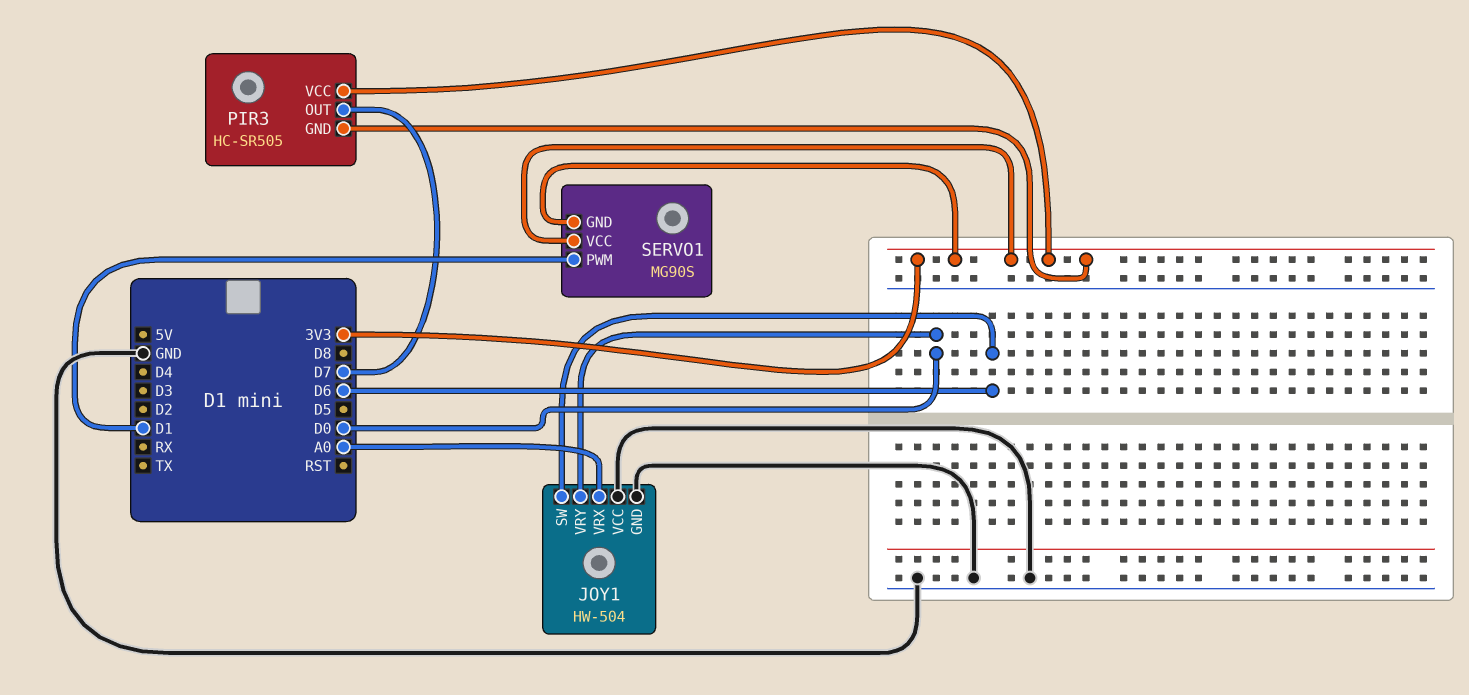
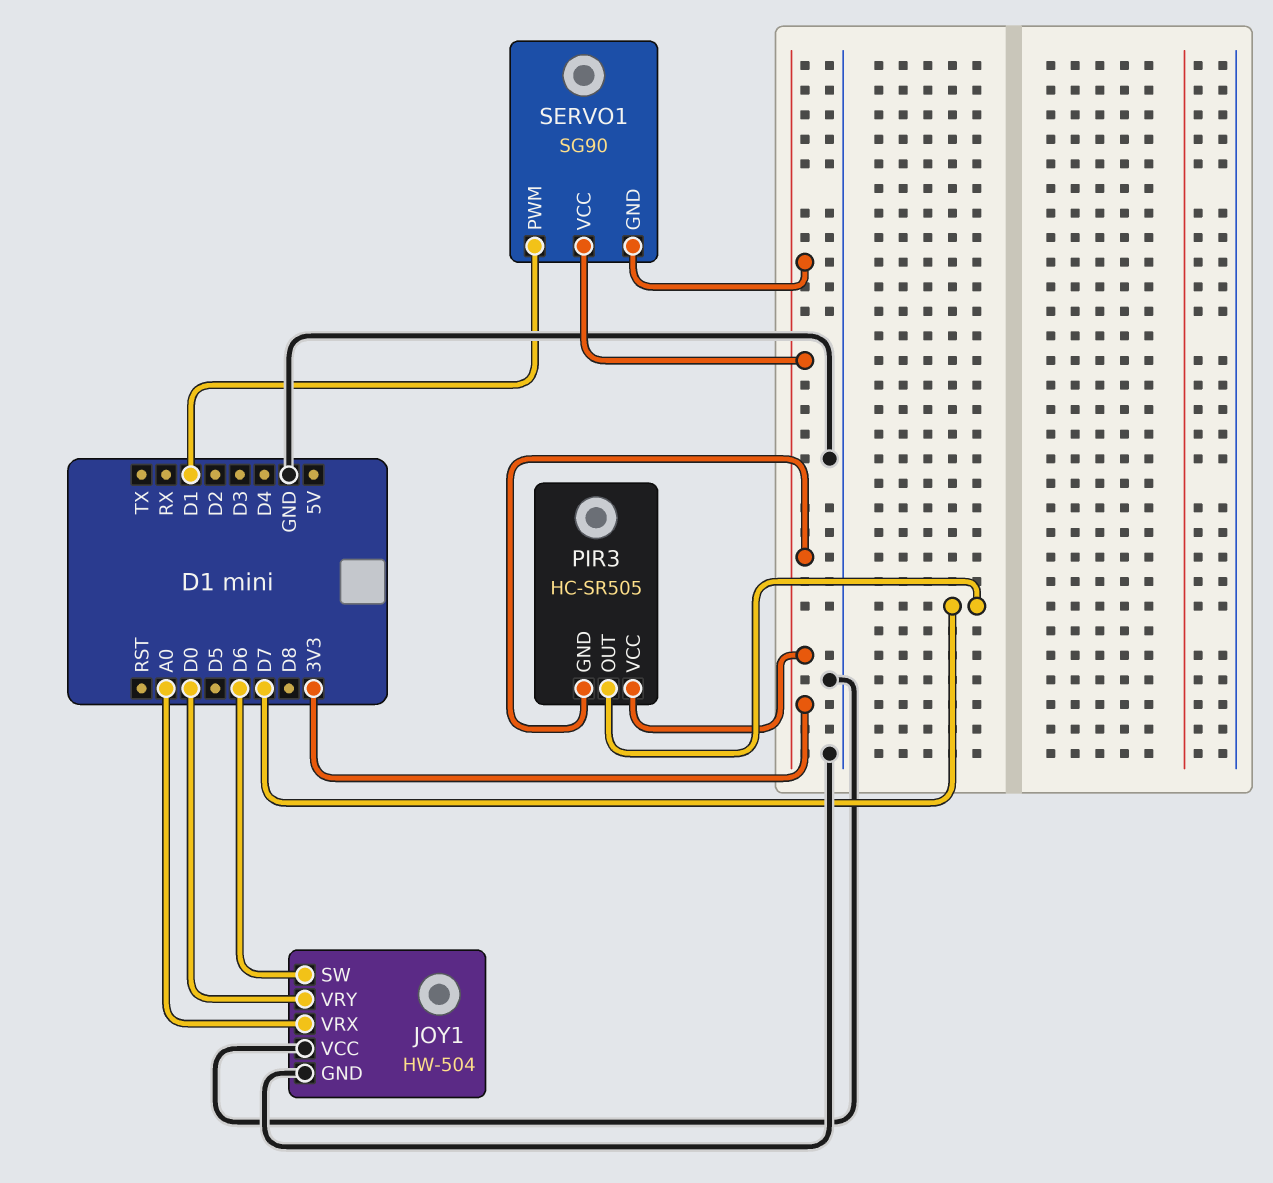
SERVO1: MG90S -> SG90

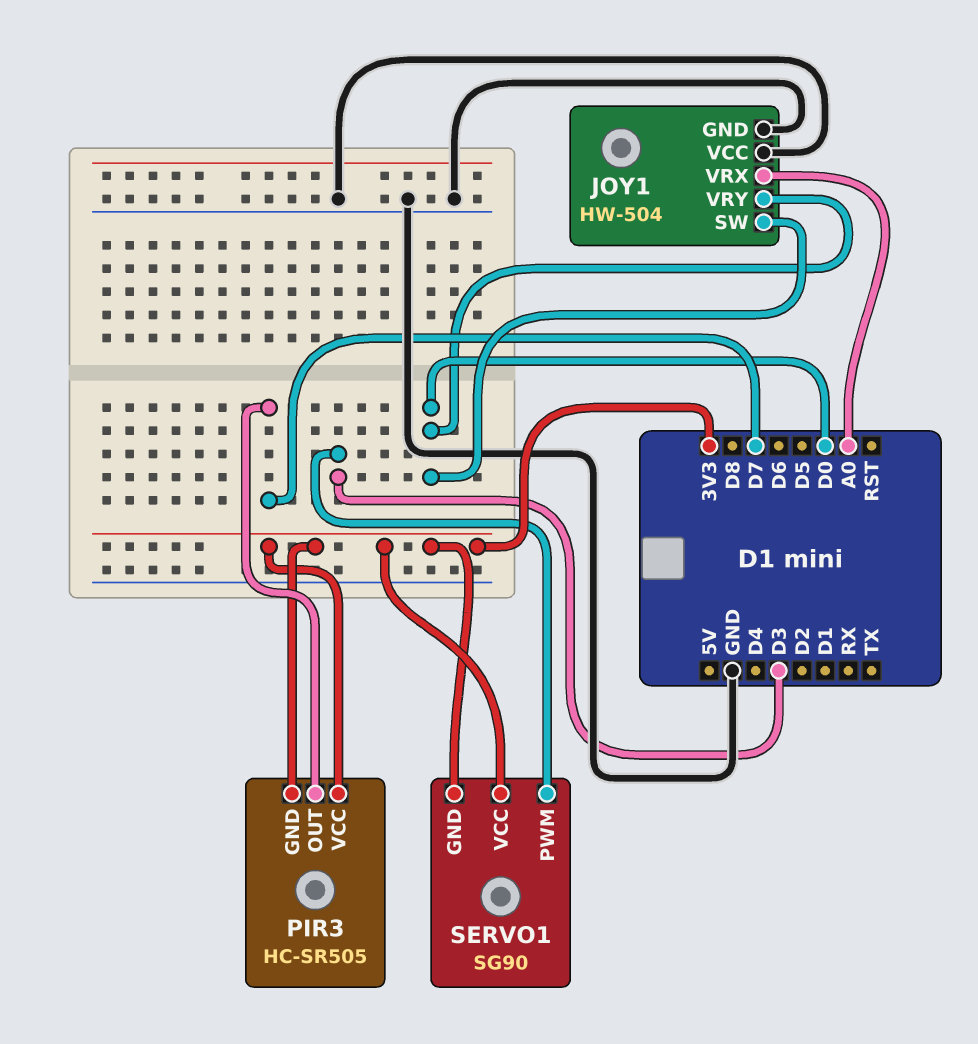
JOY1 pin SW: D6 -> D0
SERVO1 pin PWM: D1 -> D3

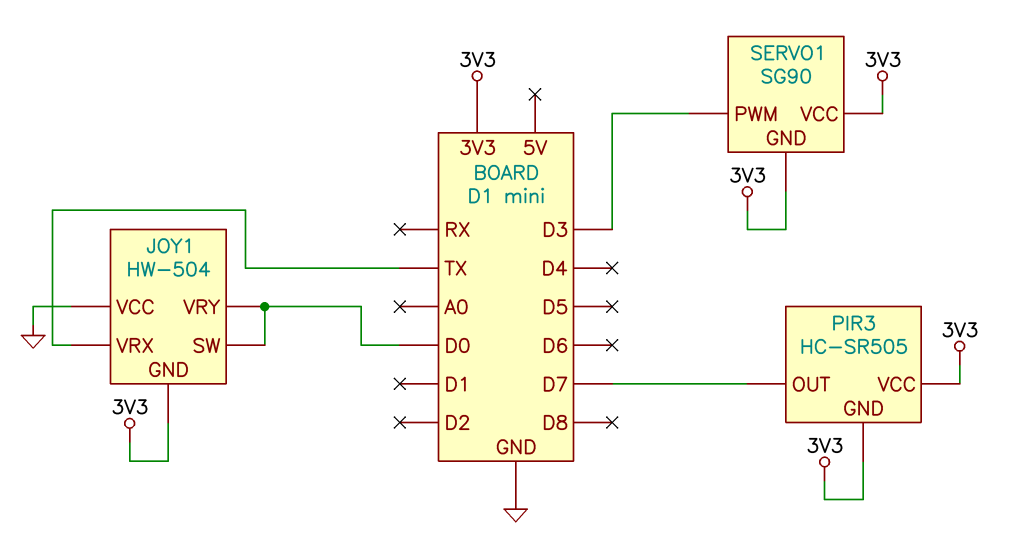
JOY1 pin GND: GND -> 3V3
JOY1 pin VRX: A0 -> TX

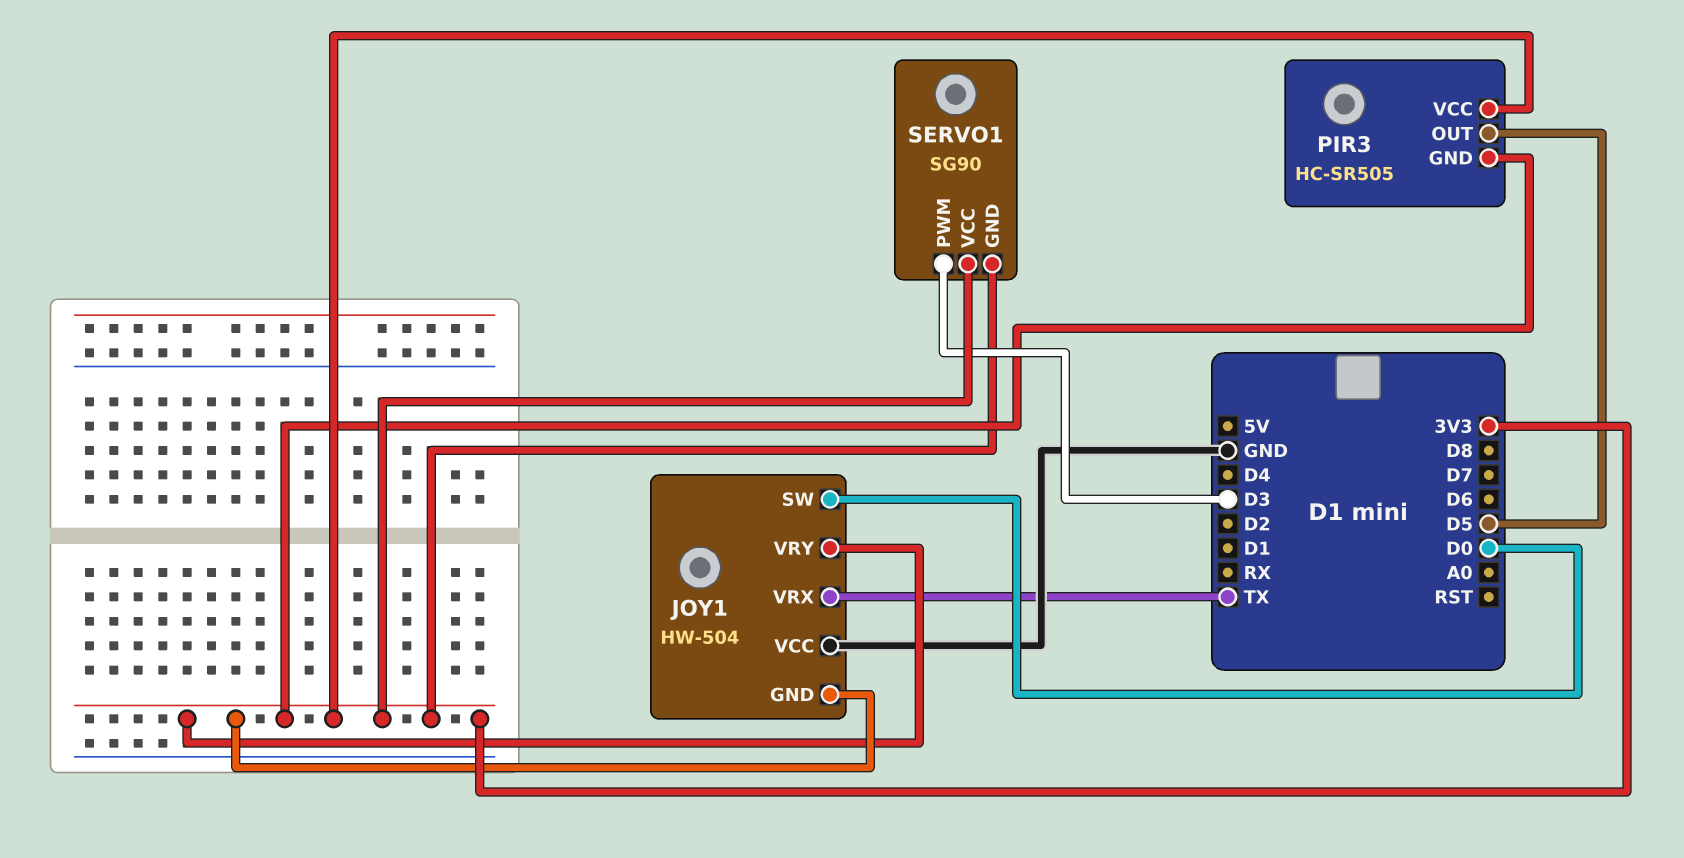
JOY1 pin VRY: D0 -> 3V3
PIR3 pin OUT: D7 -> D5

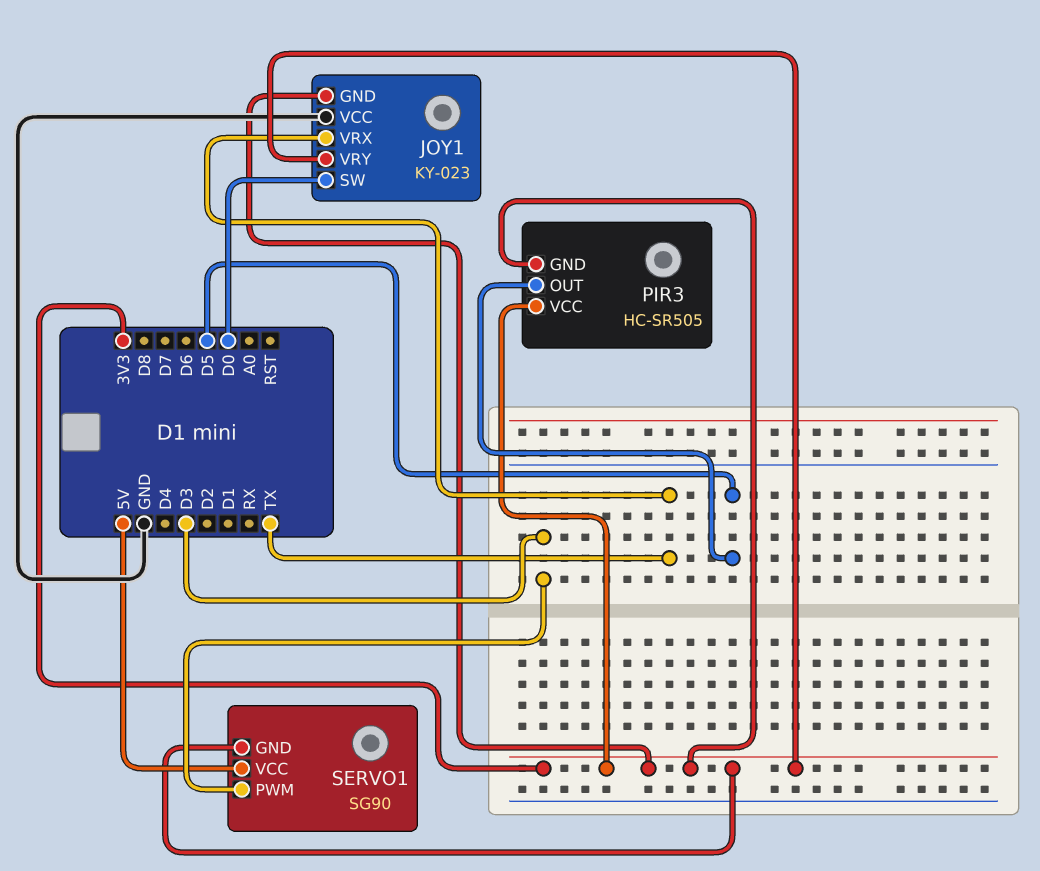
JOY1: HW-504 -> KY-023
SERVO1 pin VCC: 3V3 -> 5V

